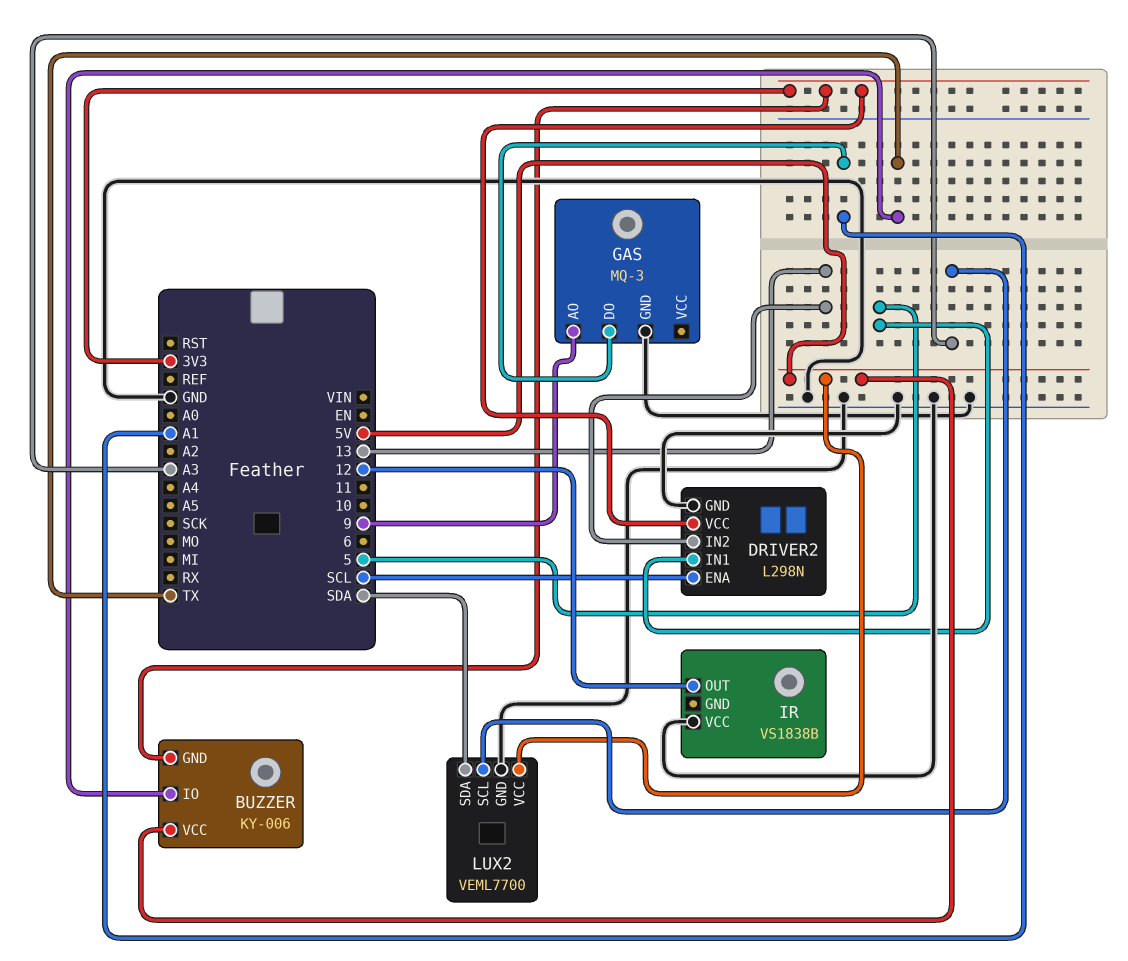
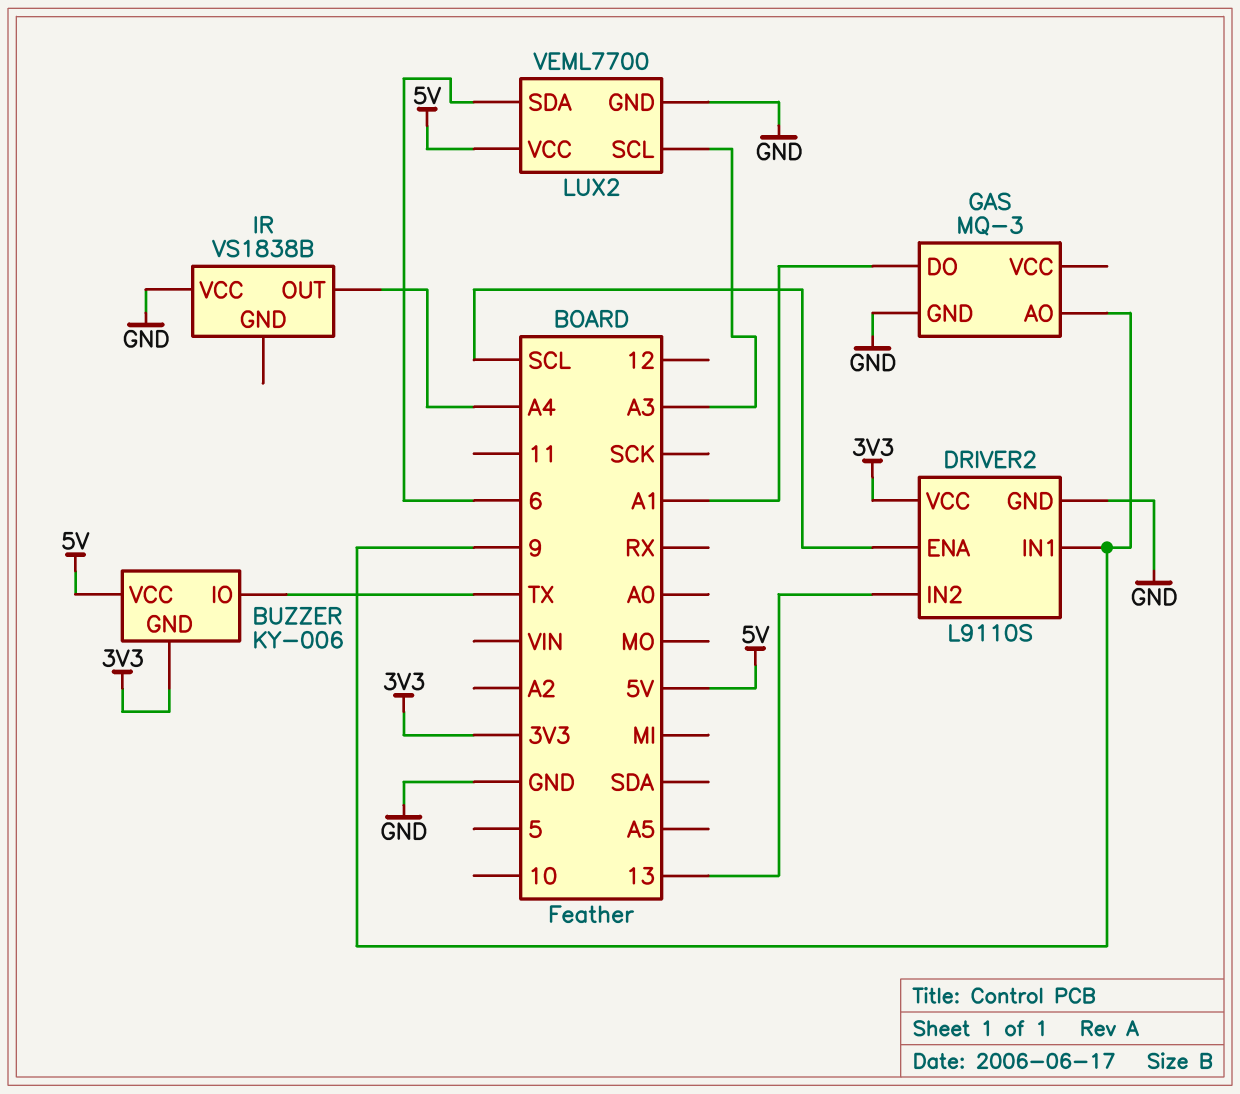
DRIVER2: L298N -> L9110S
DRIVER2 pin IN1: 5 -> 9
IR pin OUT: 12 -> A4
LUX2 pin SDA: SDA -> 6

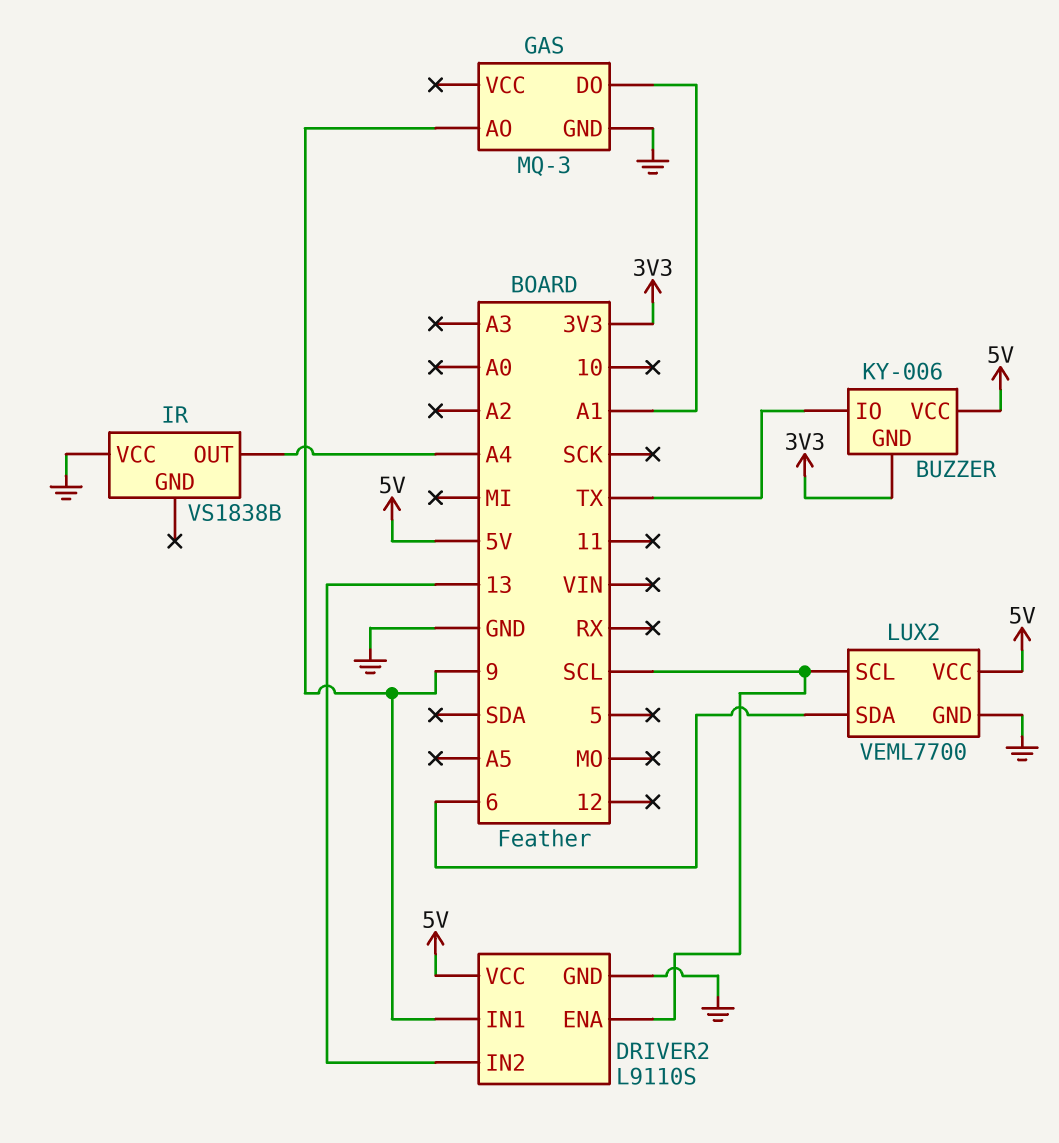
DRIVER2 pin VCC: 3V3 -> 5V
LUX2 pin SCL: A3 -> SCL

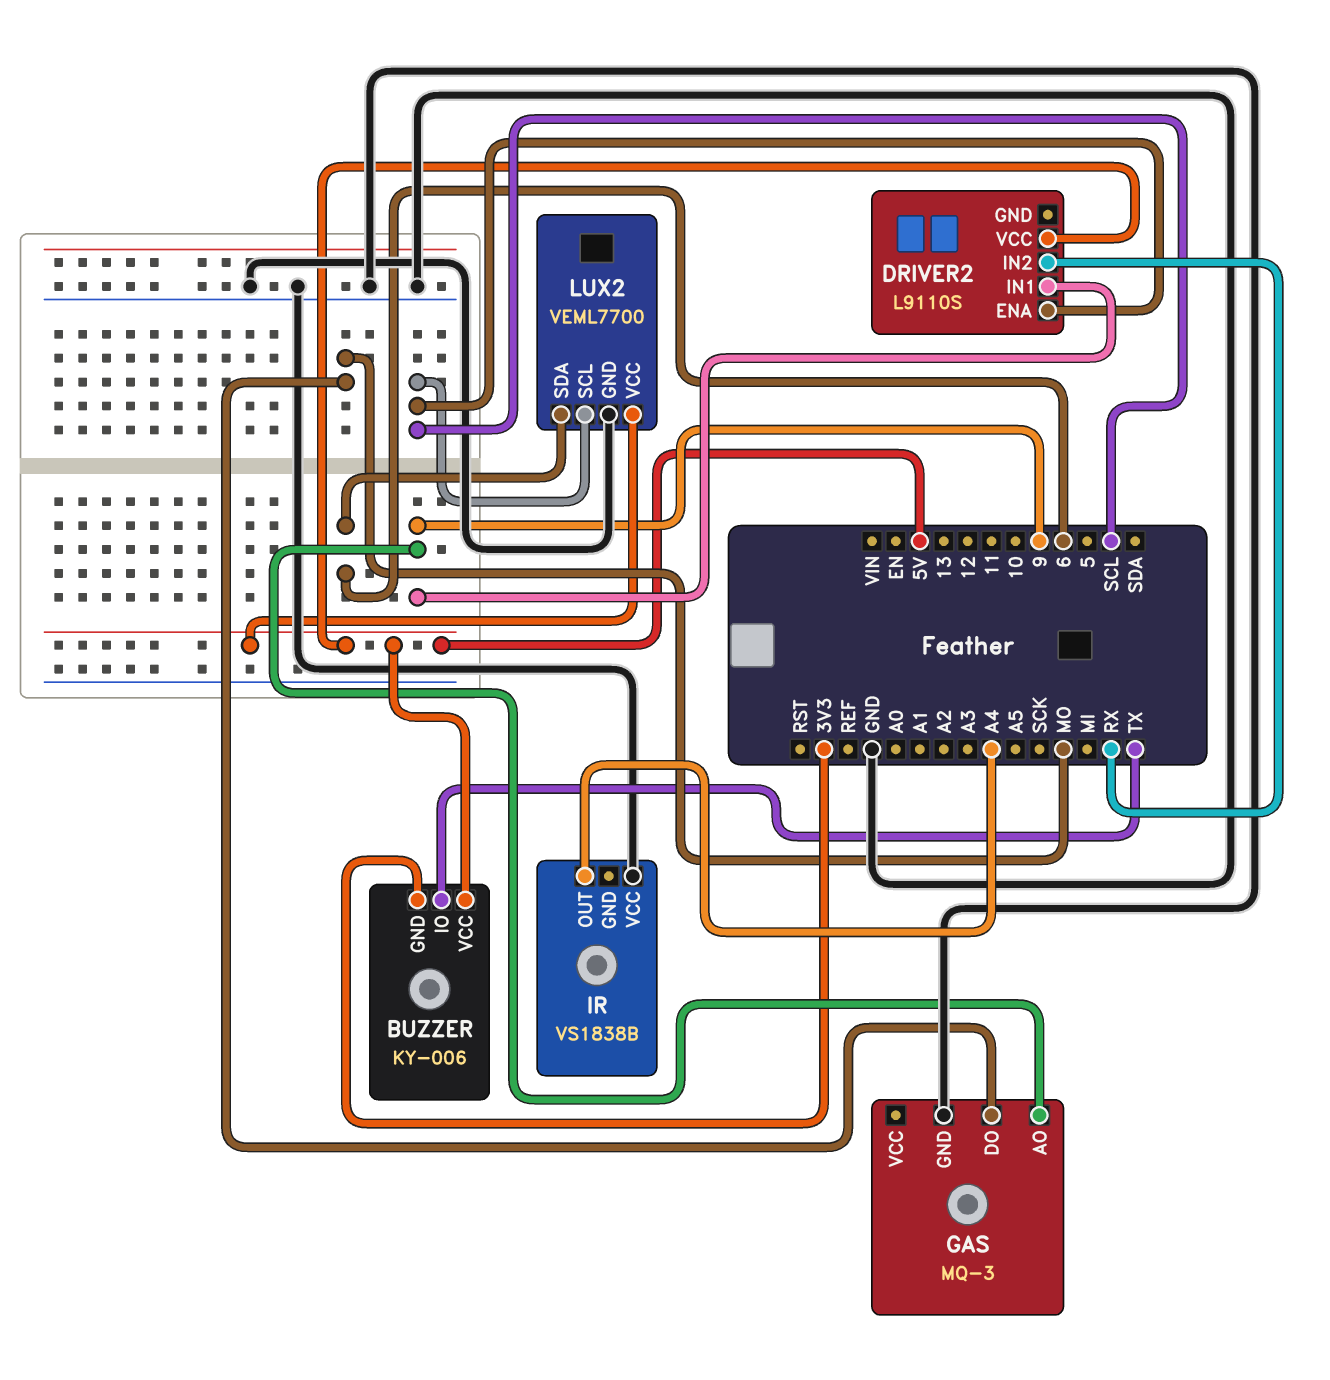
DRIVER2 pin GND: GND -> none
DRIVER2 pin IN2: 13 -> RX
GAS pin DO: A1 -> MO

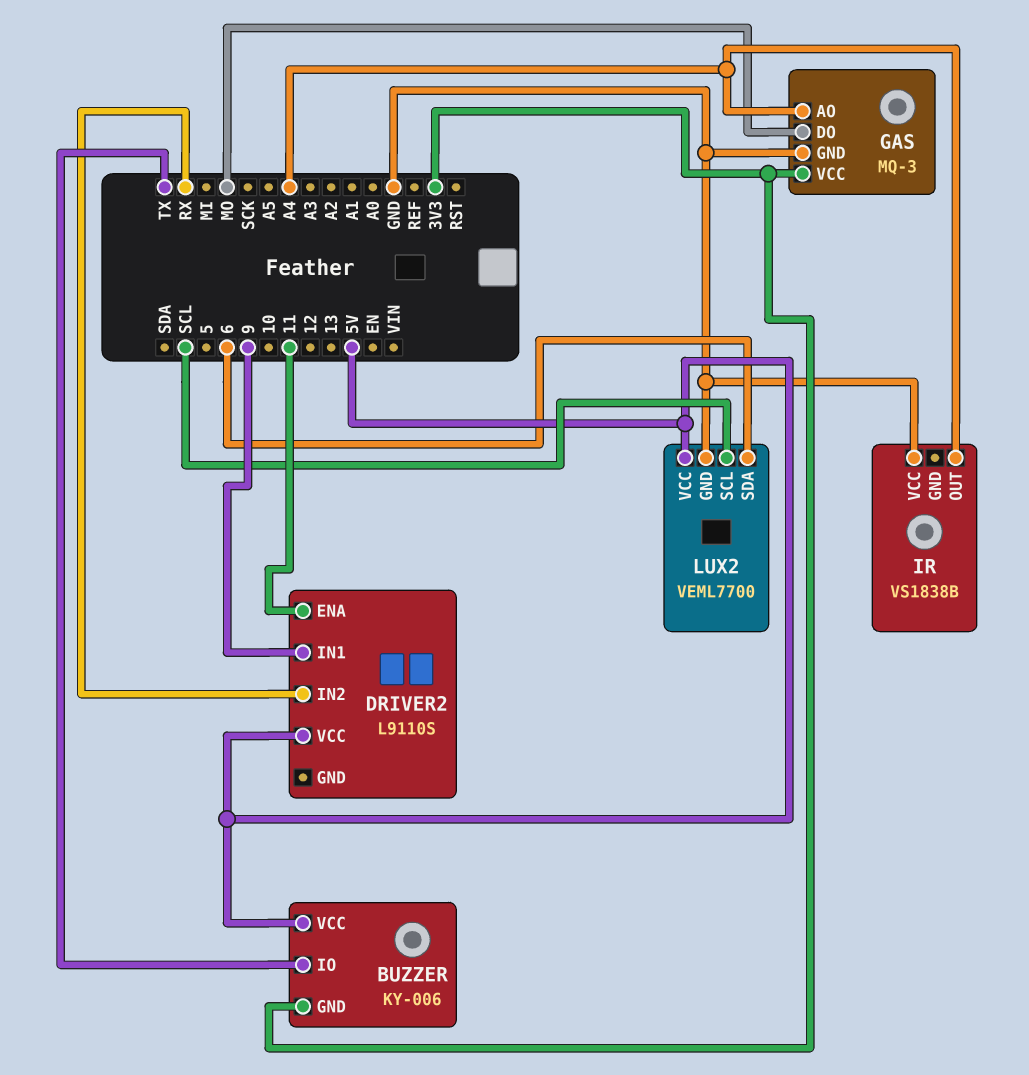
DRIVER2 pin ENA: SCL -> 11
GAS pin AO: 9 -> A4
GAS pin VCC: none -> 3V3

